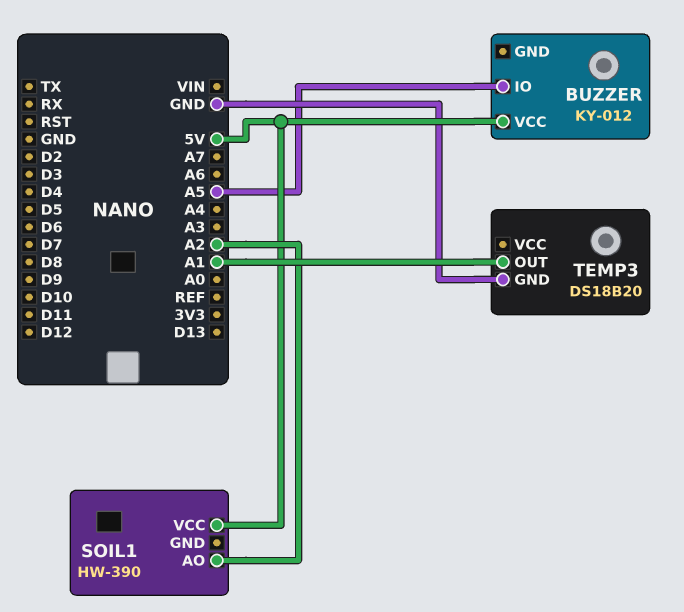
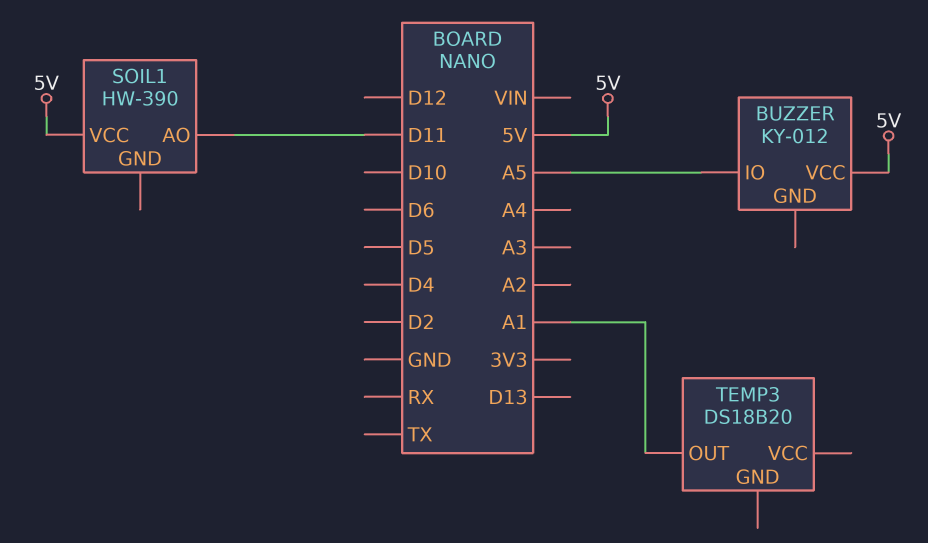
SOIL1 pin AO: A2 -> D11
TEMP3 pin GND: GND -> none

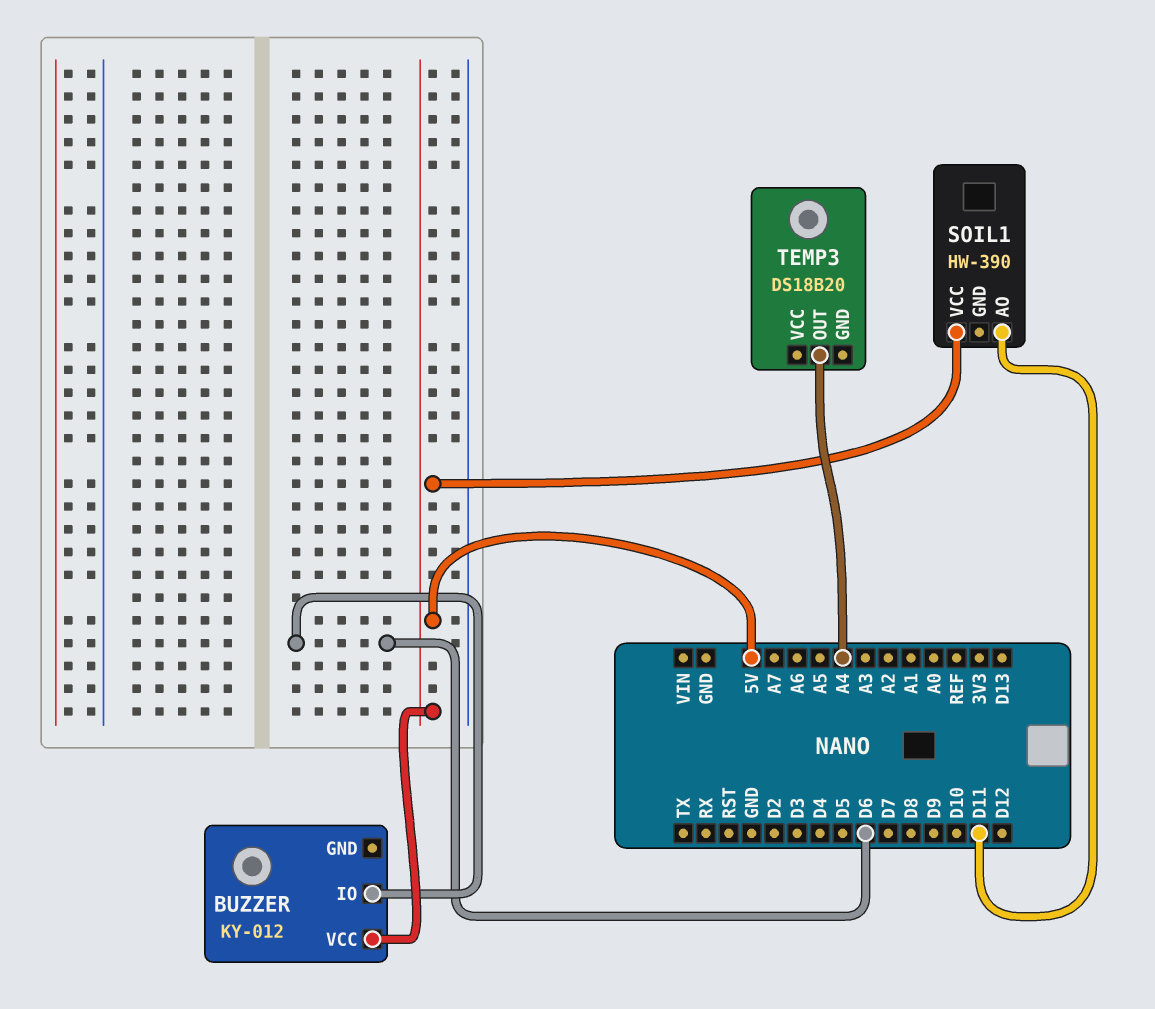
BUZZER pin IO: A5 -> D6
TEMP3 pin OUT: A1 -> A4

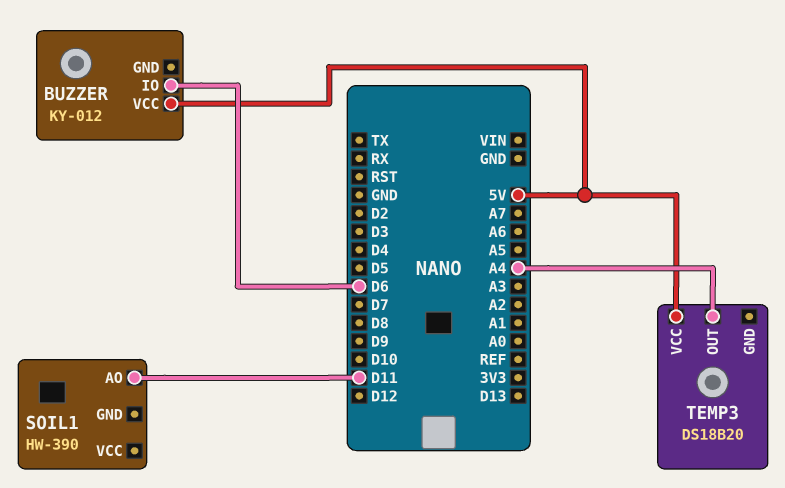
SOIL1 pin VCC: 5V -> none
TEMP3 pin VCC: none -> 5V

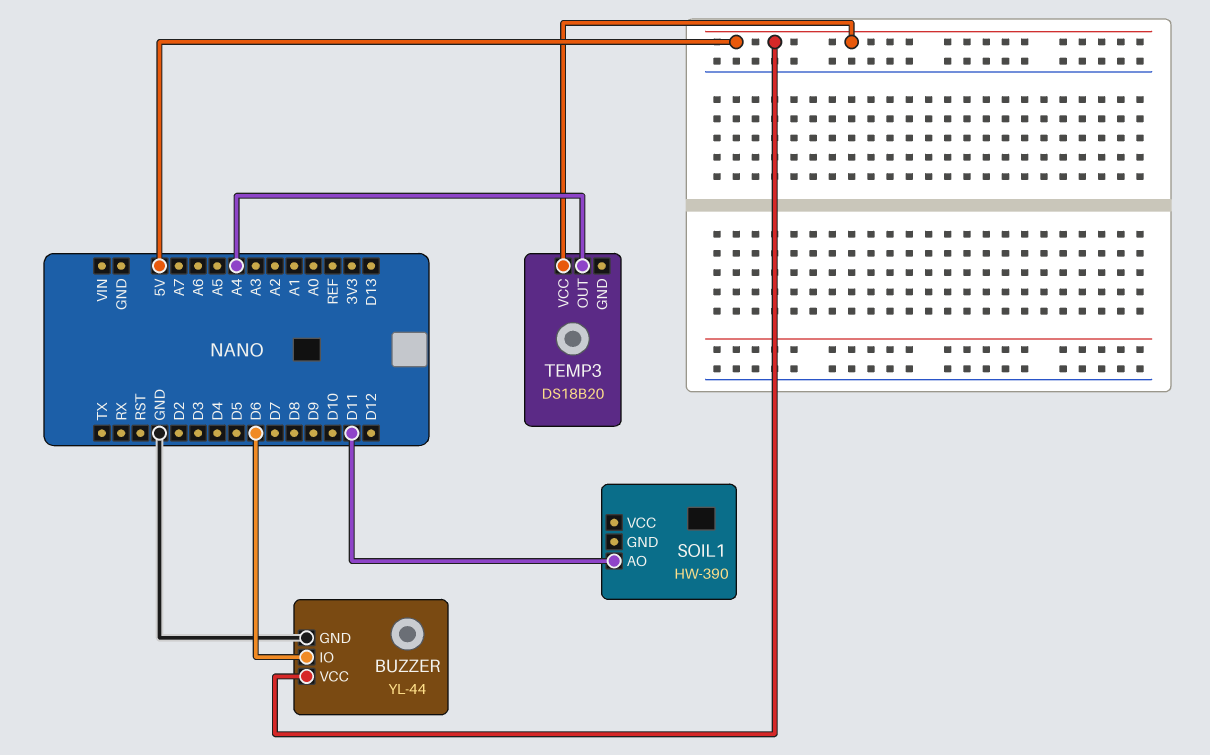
BUZZER: KY-012 -> YL-44
BUZZER pin GND: none -> GND

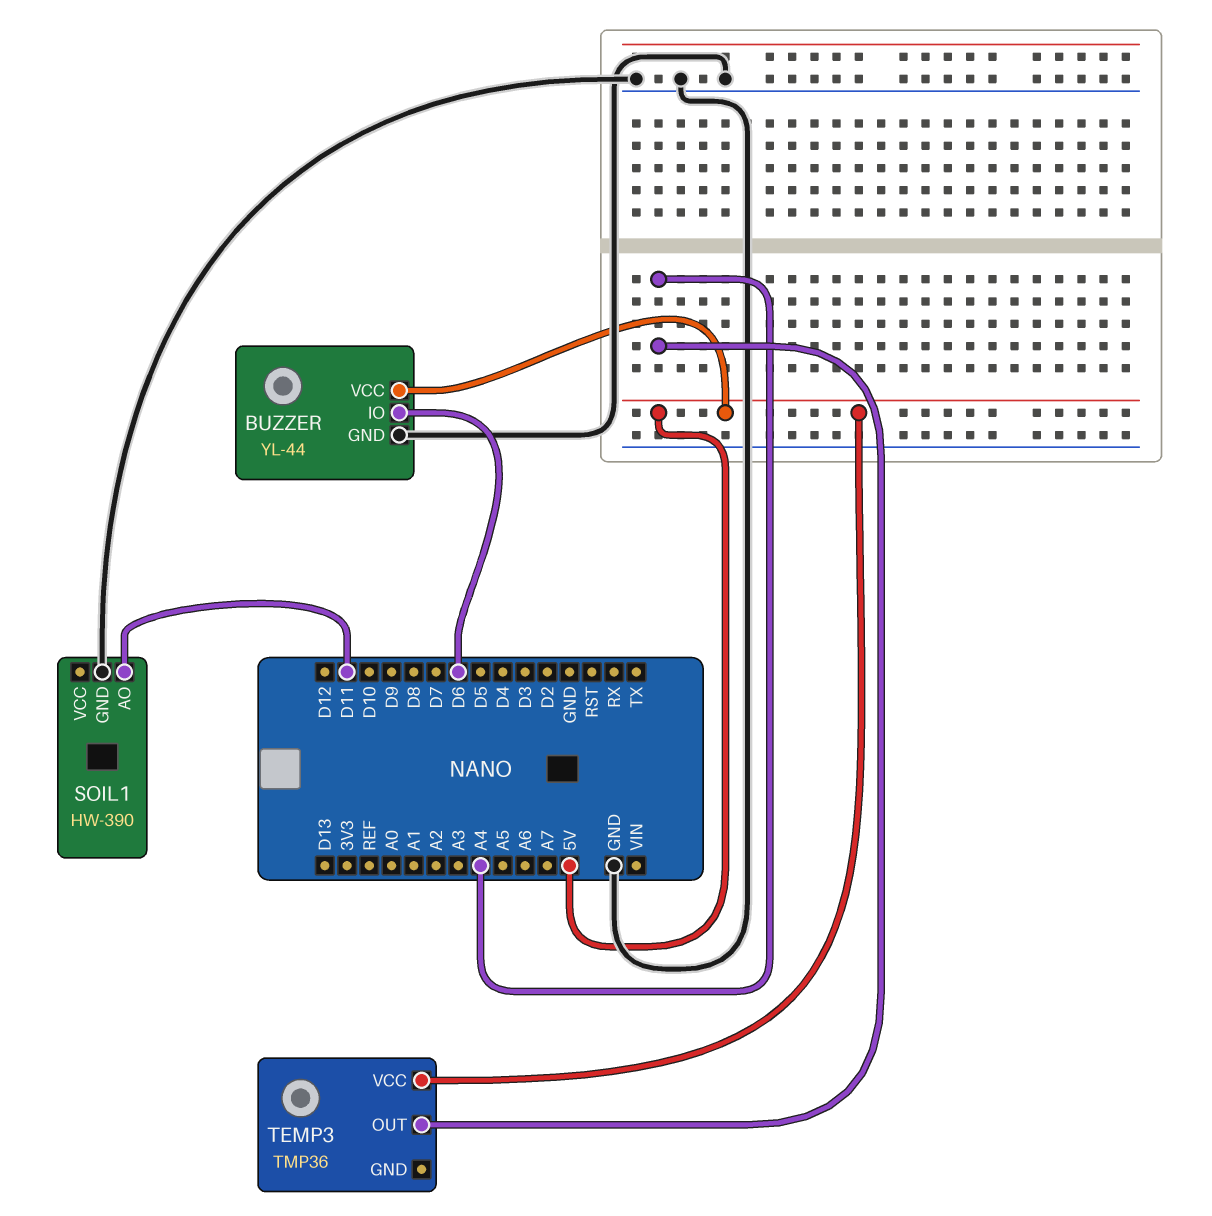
SOIL1 pin GND: none -> GND
TEMP3: DS18B20 -> TMP36

